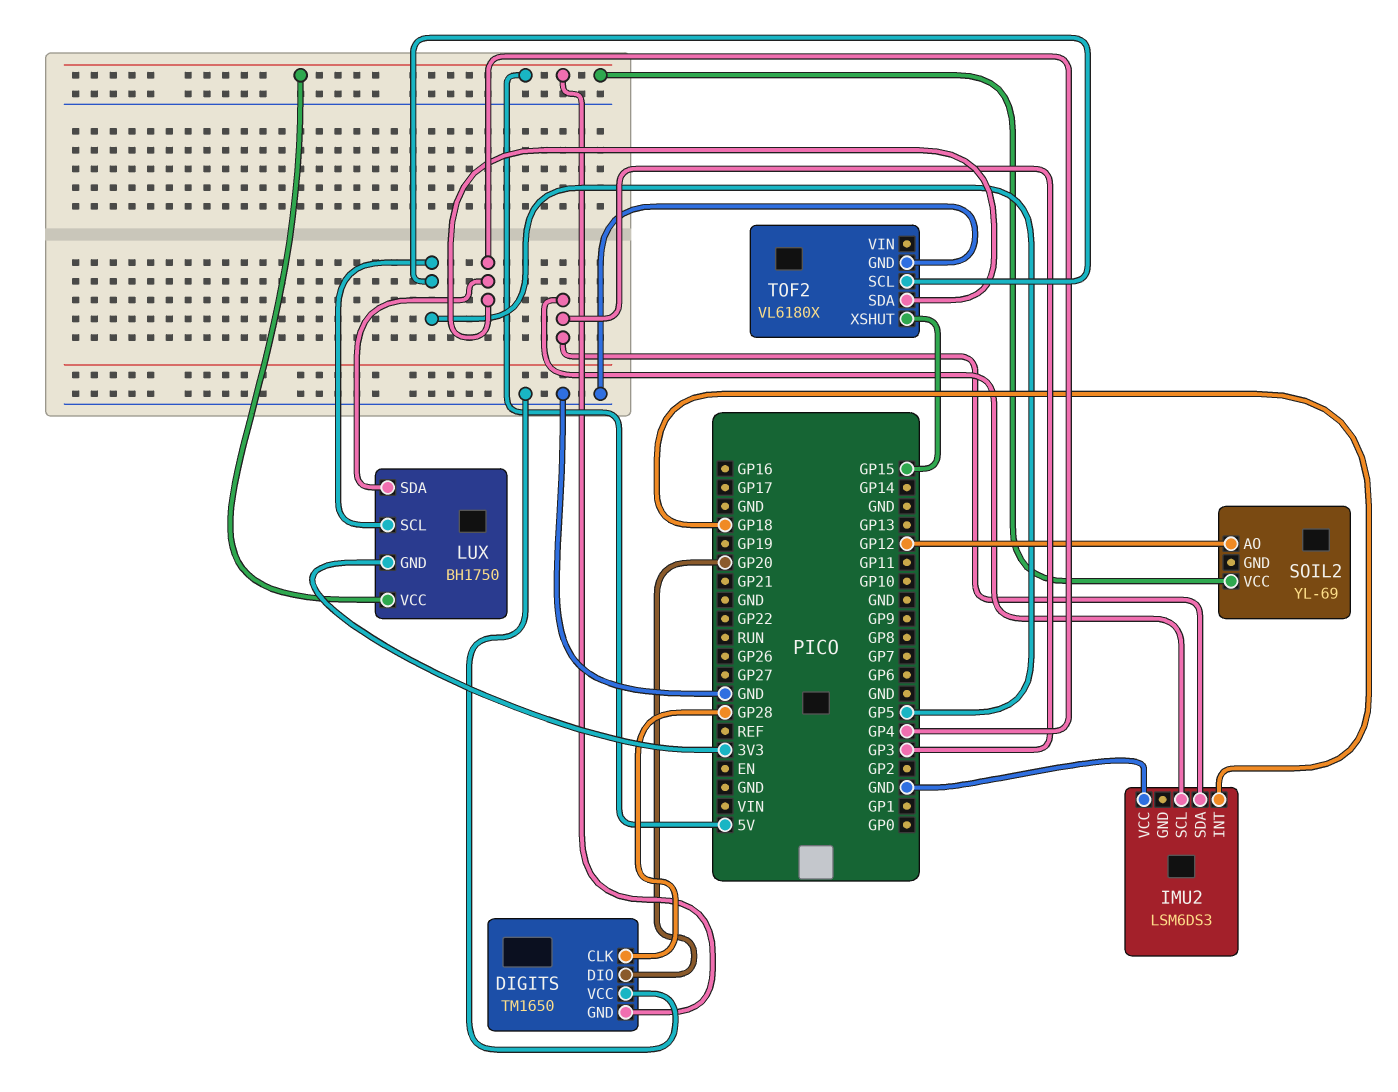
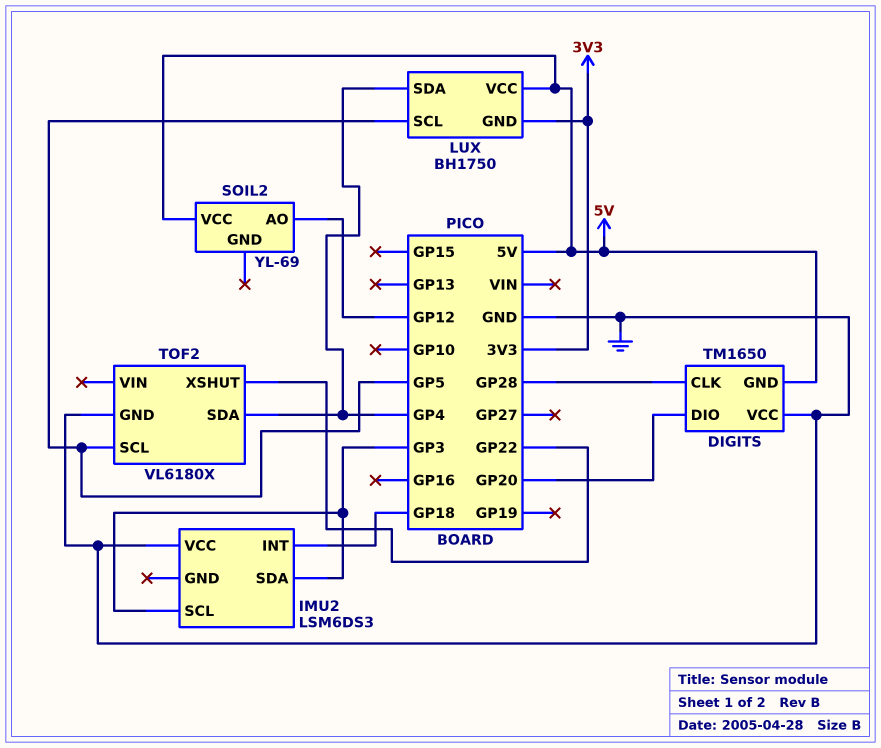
TOF2 pin XSHUT: GP15 -> GP22

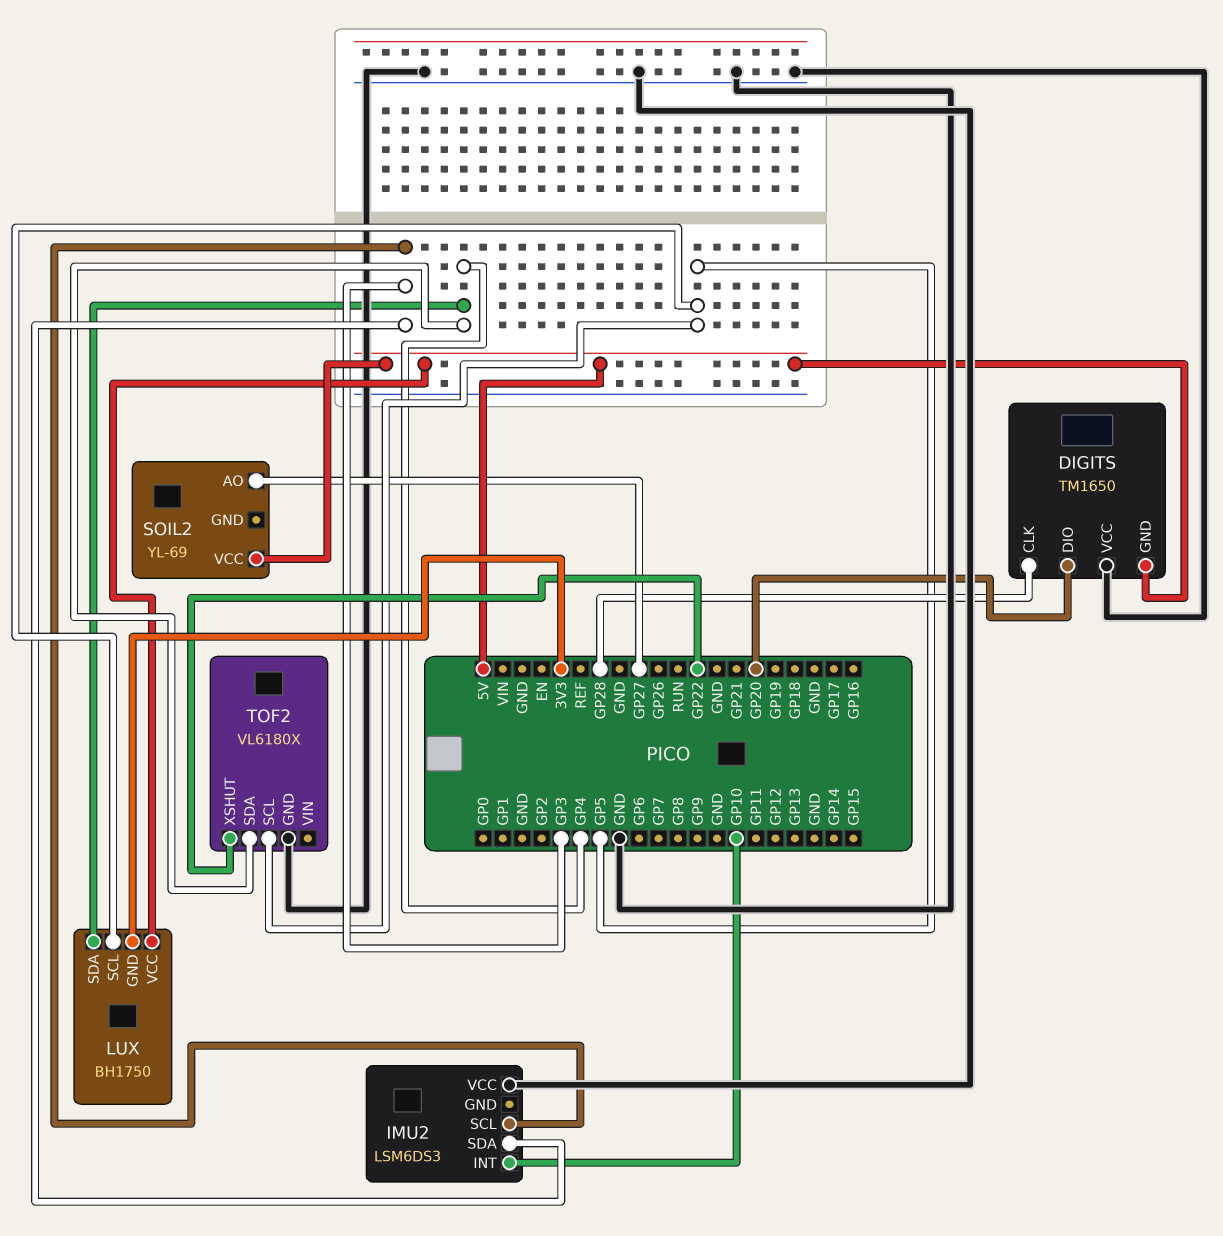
IMU2 pin INT: GP18 -> GP10
SOIL2 pin AO: GP12 -> GP27

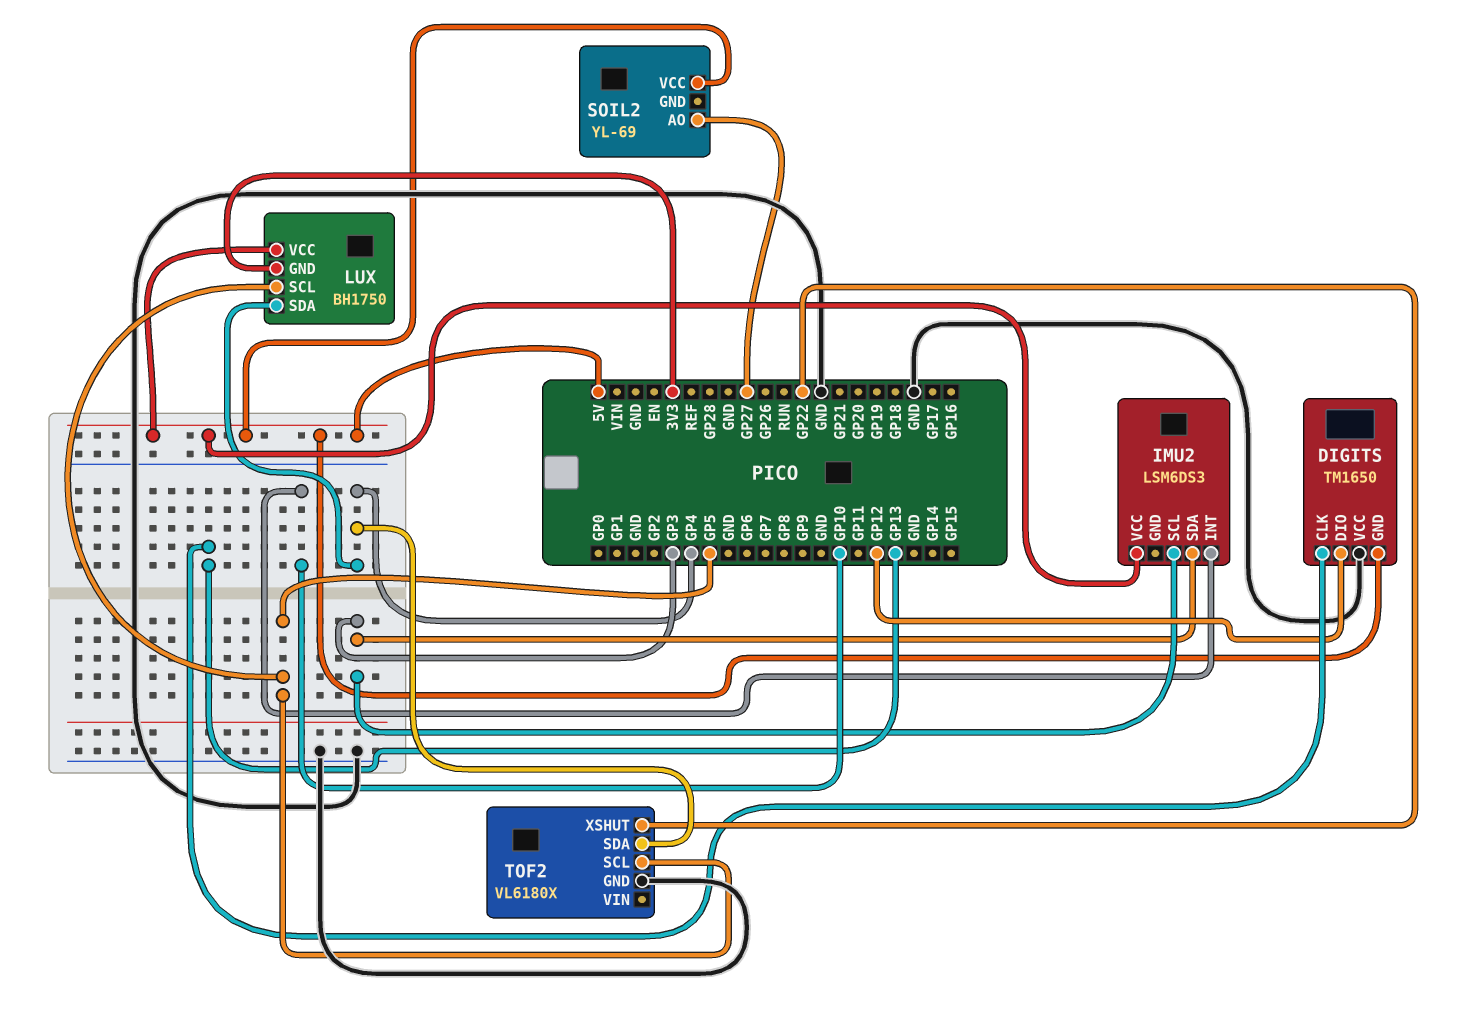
DIGITS pin CLK: GP28 -> GP13
DIGITS pin DIO: GP20 -> GP12
IMU2 pin VCC: GND -> 5V

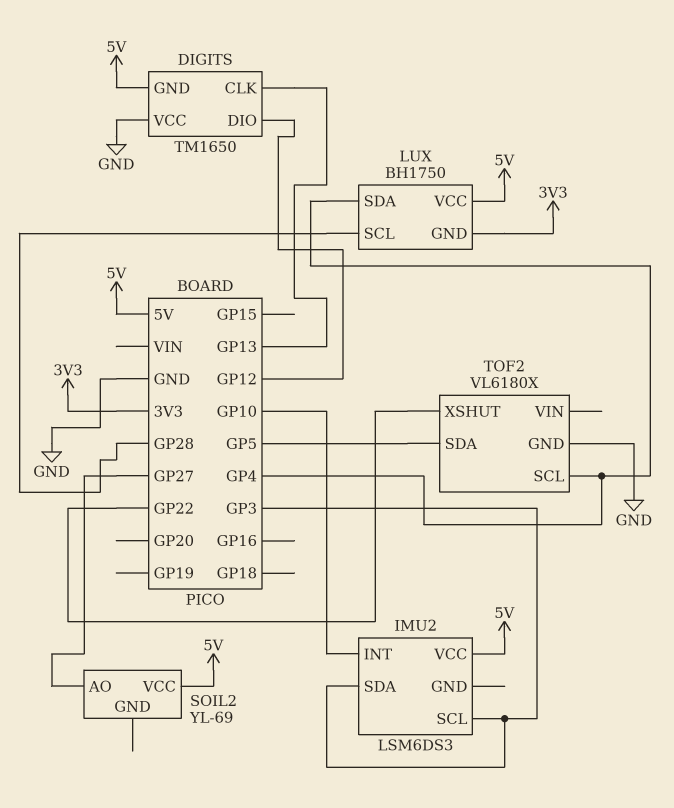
LUX pin SCL: GP5 -> GP28
TOF2 pin SCL: GP5 -> GP4
TOF2 pin SDA: GP4 -> GP5

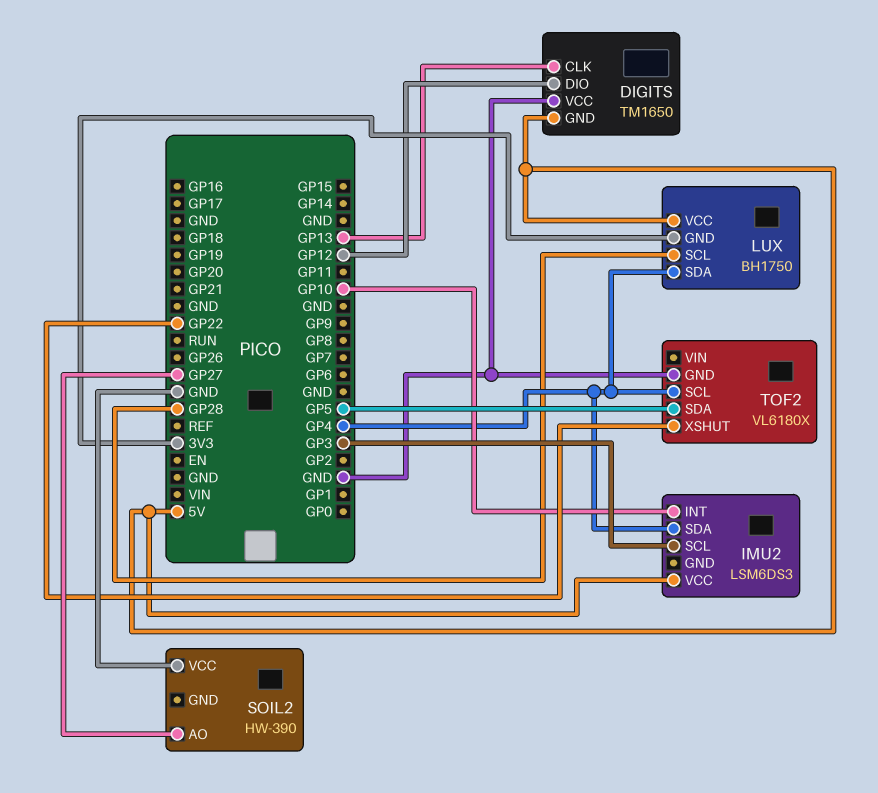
IMU2 pin SDA: GP3 -> GP4
SOIL2: YL-69 -> HW-390
SOIL2 pin VCC: 5V -> GND

